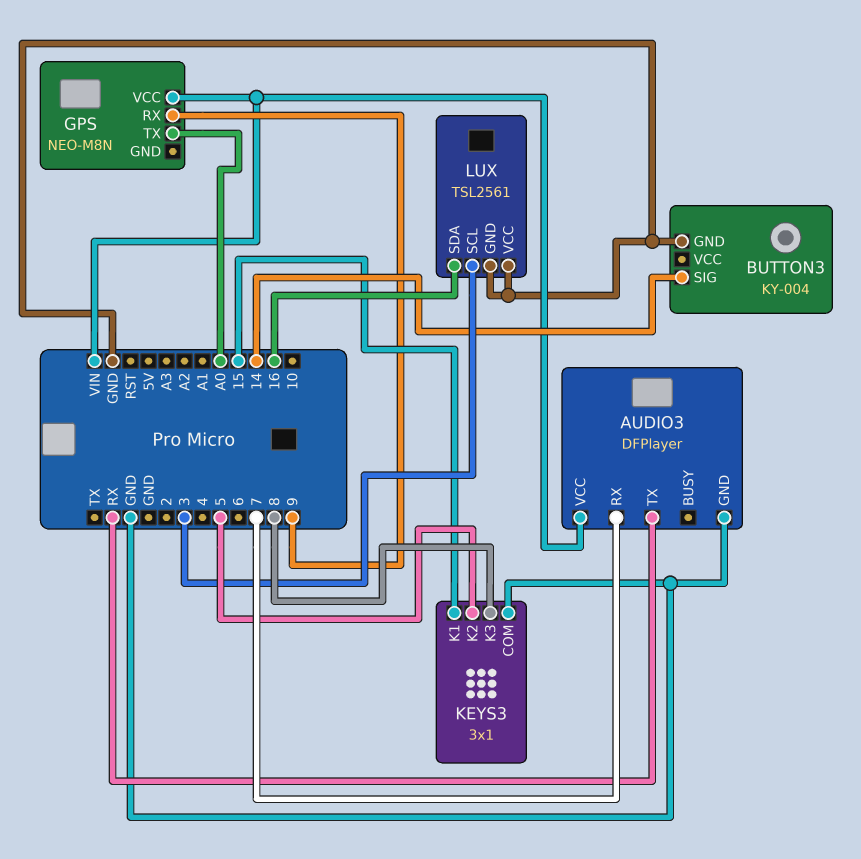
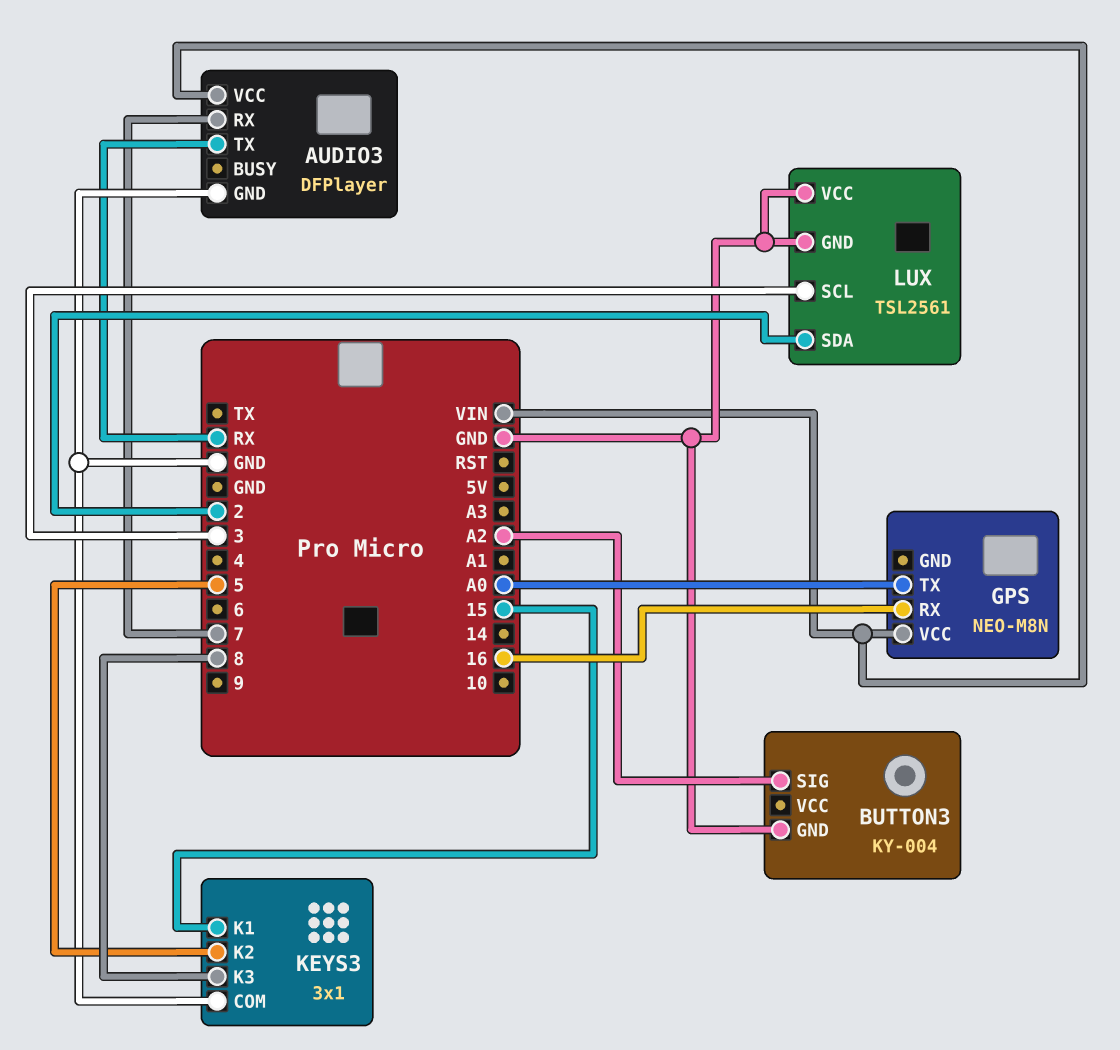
BUTTON3 pin SIG: 14 -> A2
GPS pin RX: 9 -> 16
LUX pin SDA: 16 -> 2

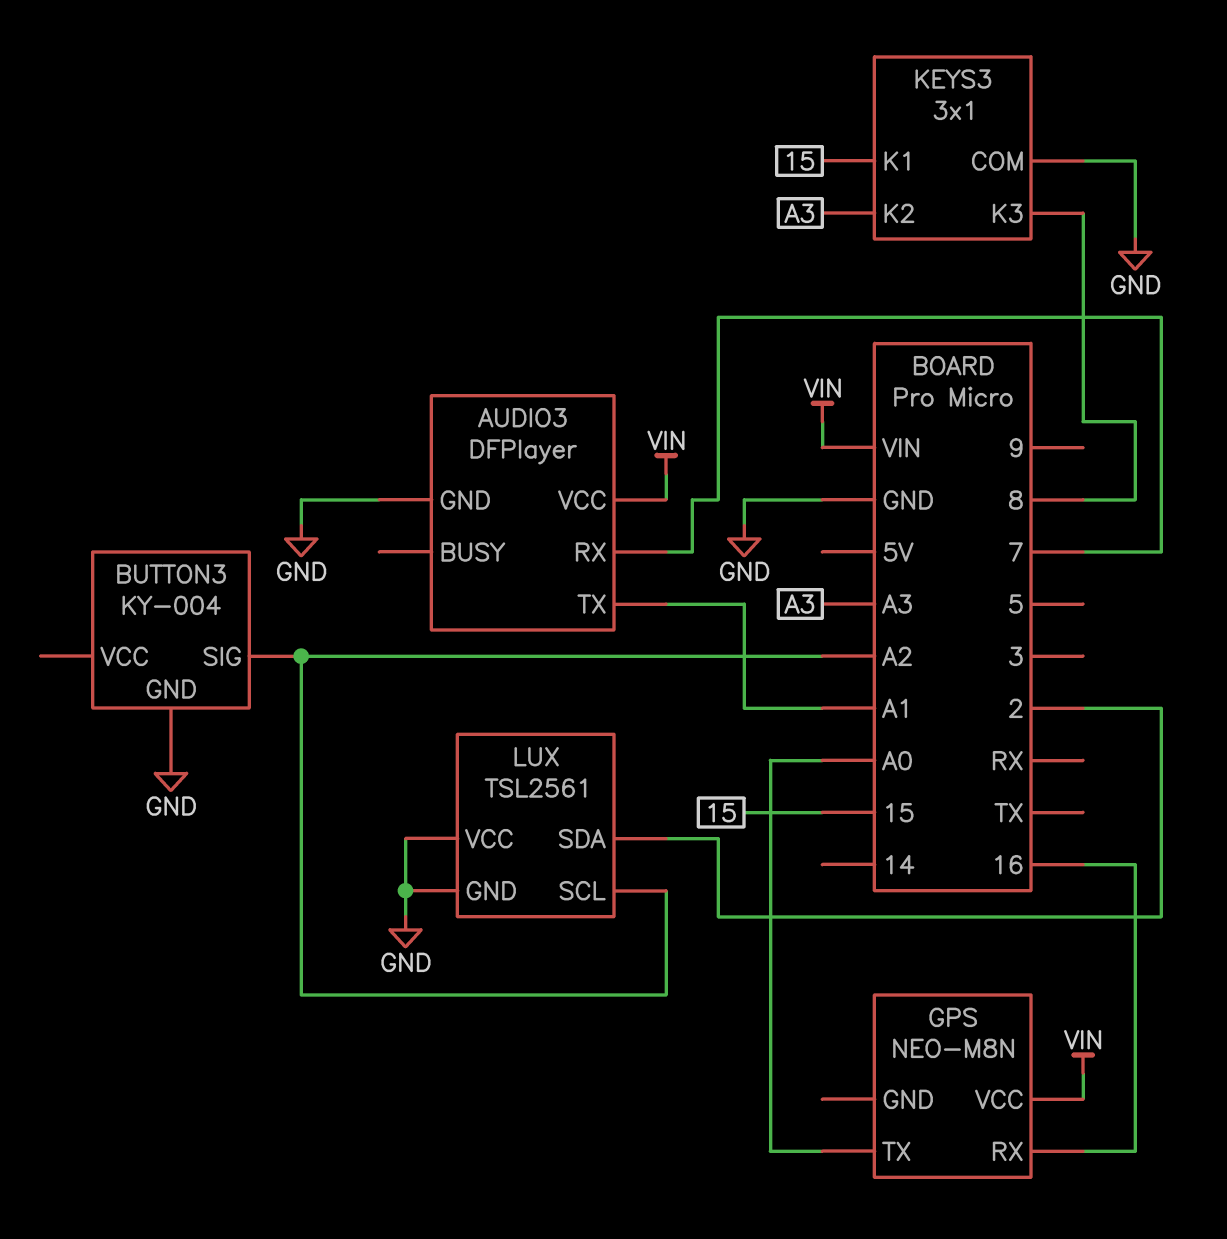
AUDIO3 pin TX: RX -> A1
KEYS3 pin K2: 5 -> A3
LUX pin SCL: 3 -> A2

